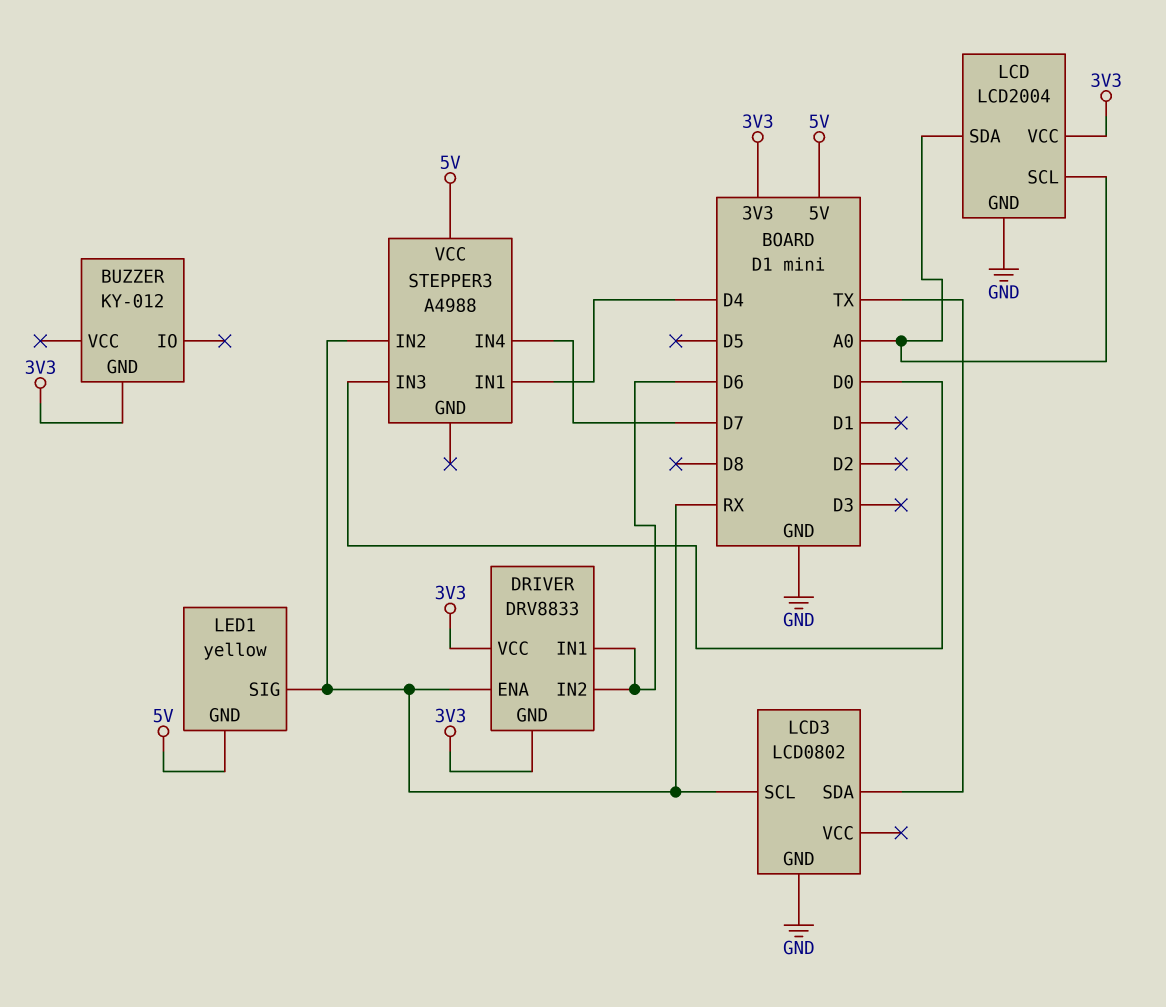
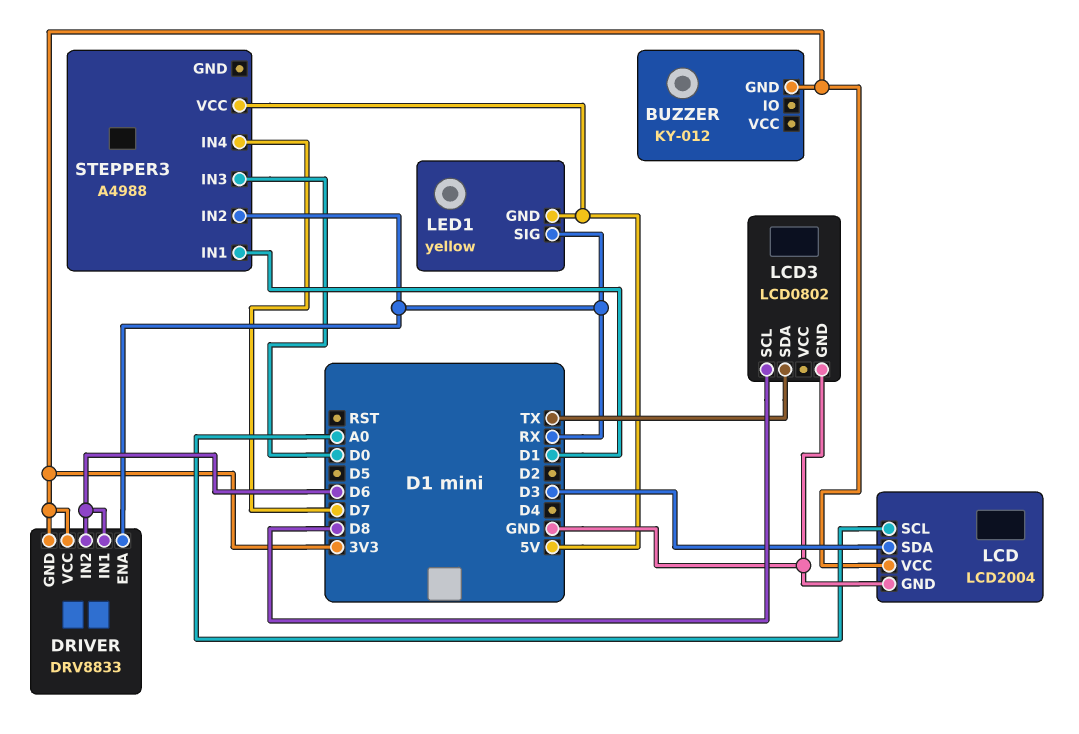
LCD pin SDA: A0 -> D3
LCD3 pin SCL: RX -> D8
STEPPER3 pin IN1: D4 -> D1

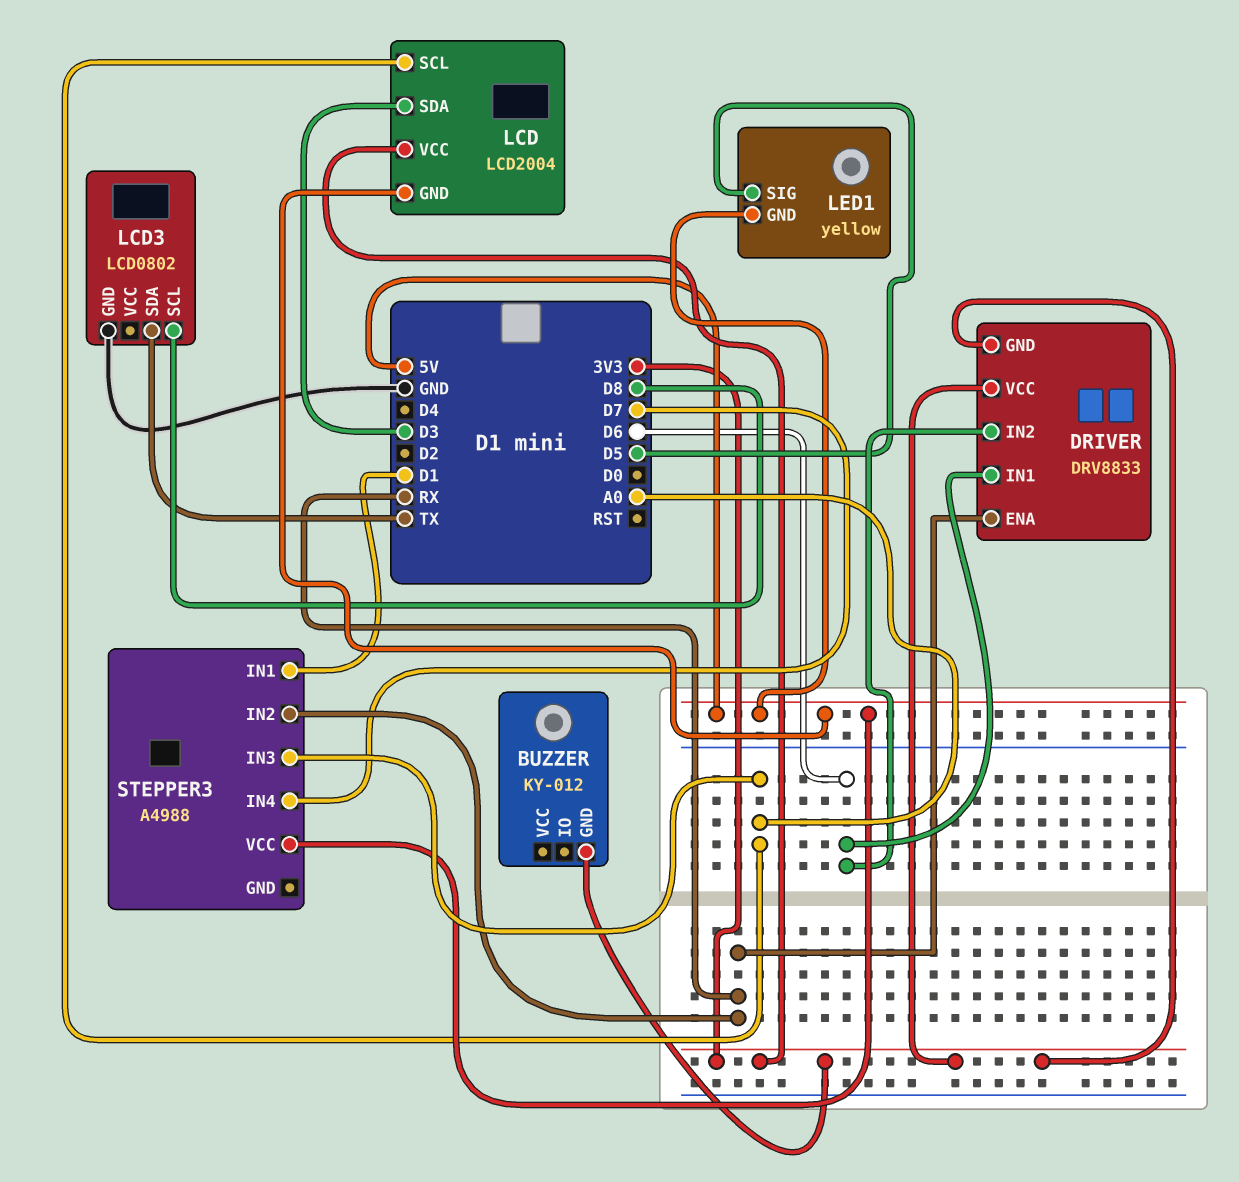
LCD pin GND: GND -> 5V
LED1 pin SIG: RX -> D5
STEPPER3 pin IN3: D0 -> A0

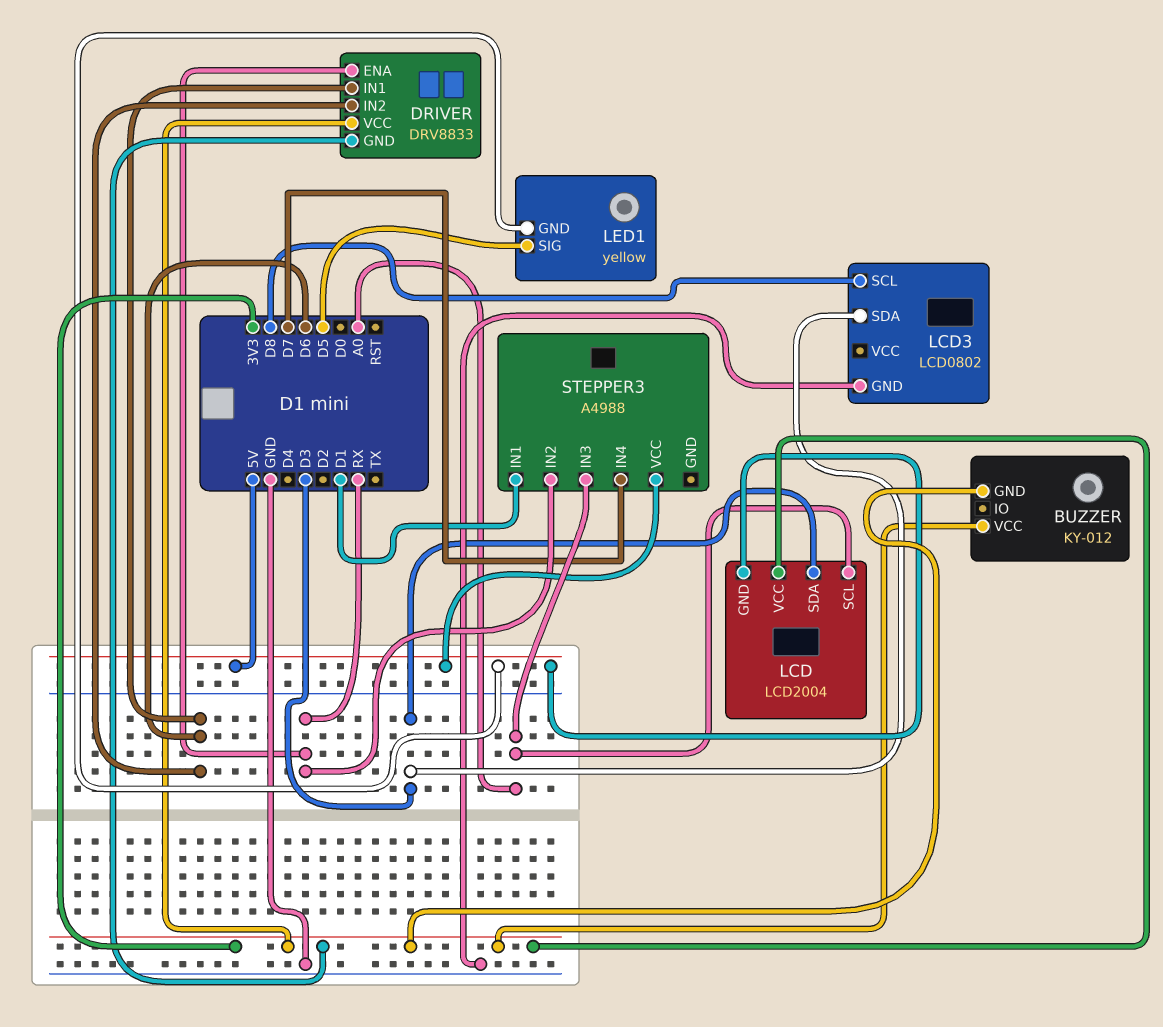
BUZZER pin VCC: none -> 3V3
LCD3 pin SDA: TX -> D3

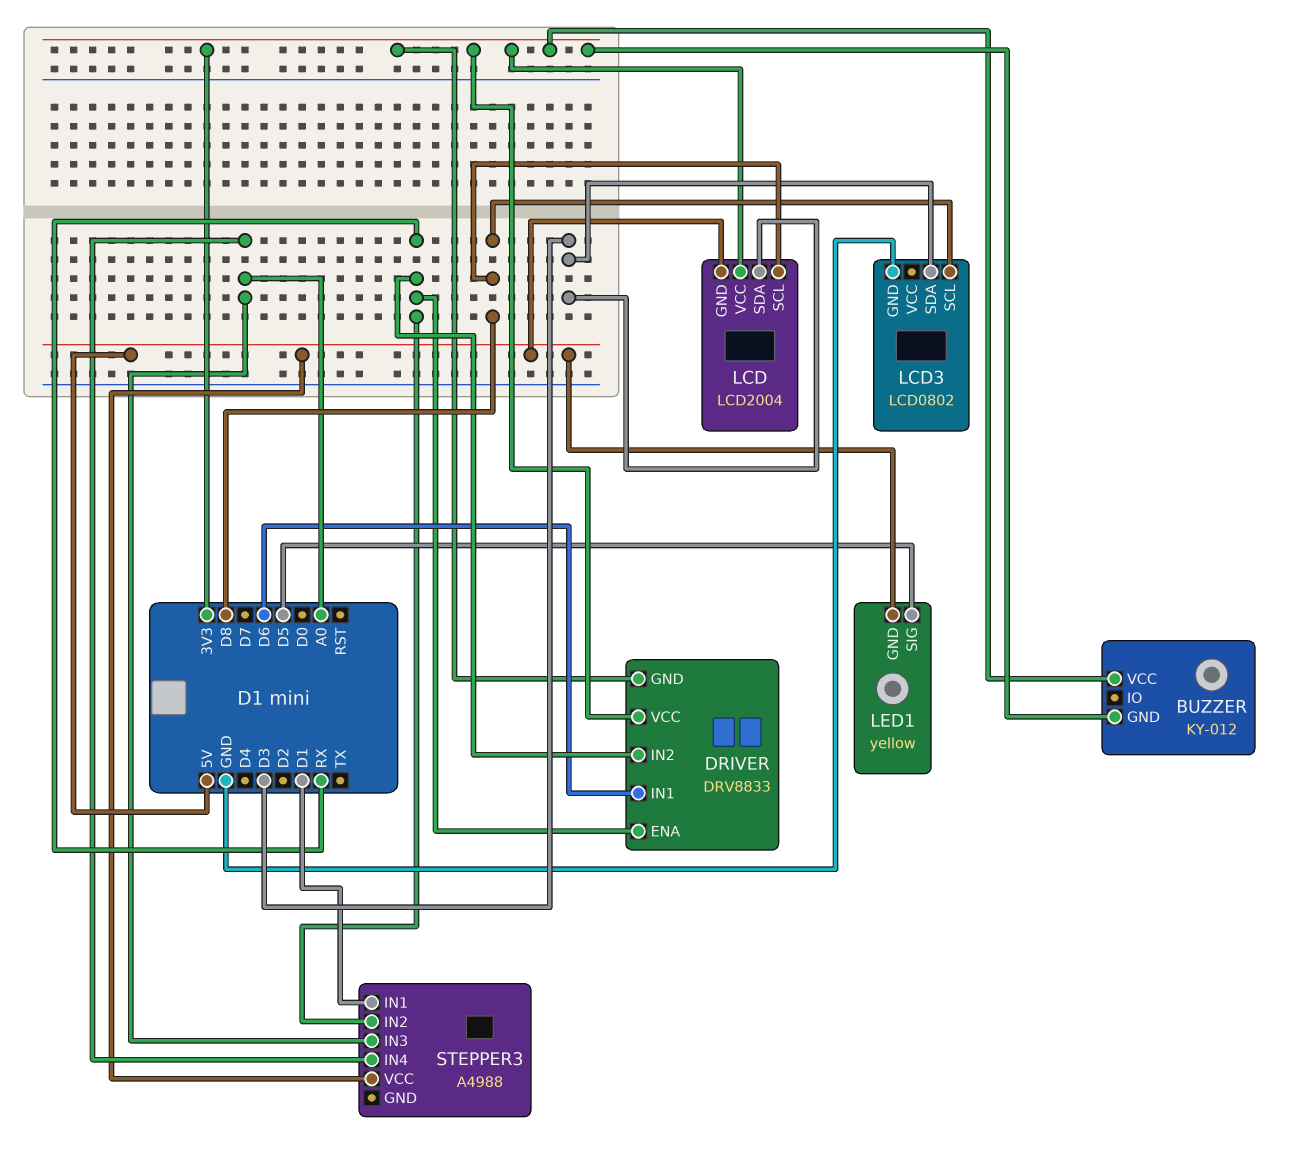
DRIVER pin IN2: D6 -> RX
LCD pin SCL: A0 -> D8
STEPPER3 pin IN4: D7 -> A0

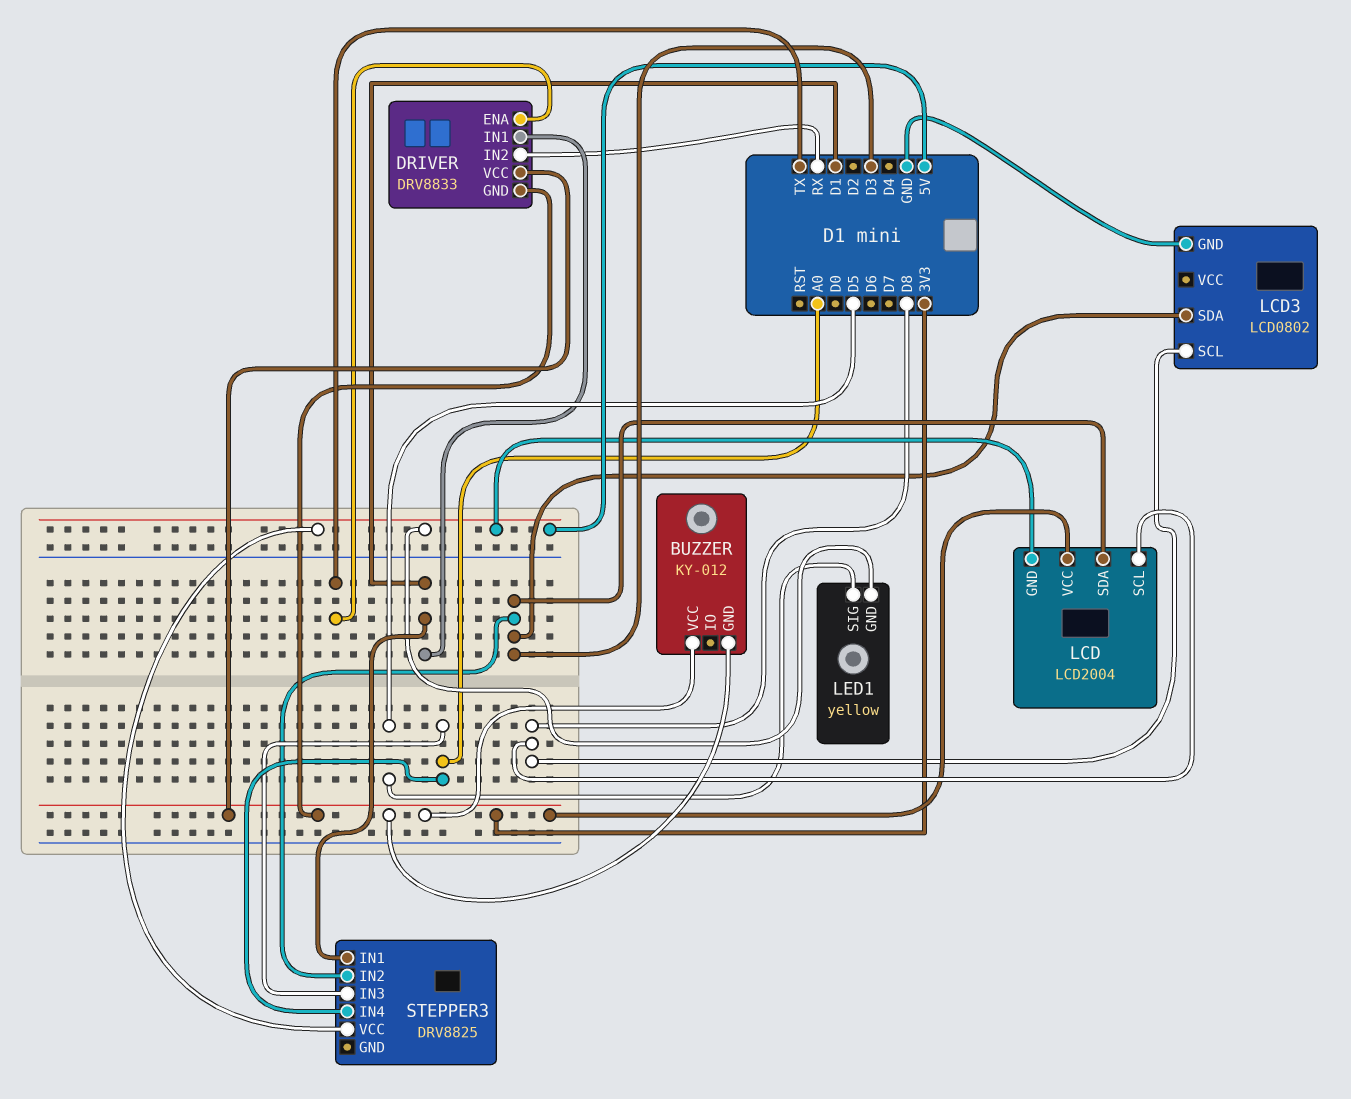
DRIVER pin ENA: RX -> TX
DRIVER pin IN1: D6 -> D1
STEPPER3: A4988 -> DRV8825
STEPPER3 pin IN2: RX -> D3

